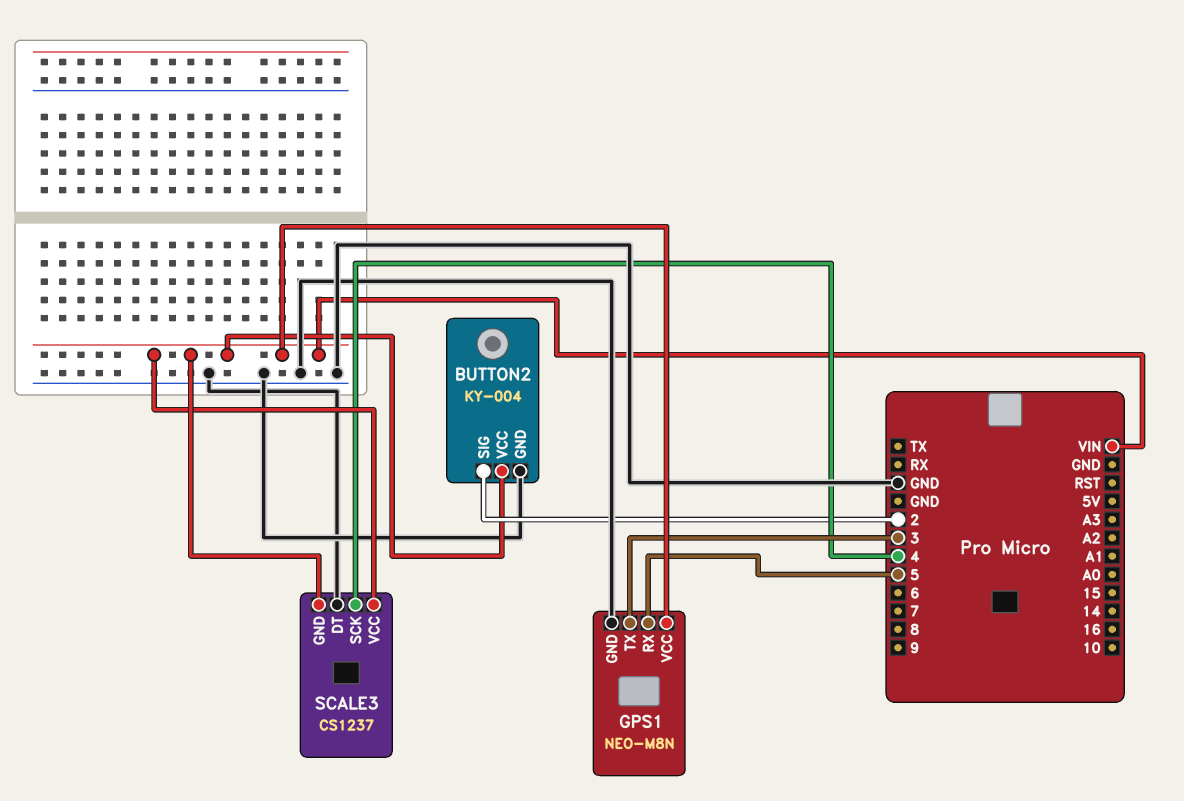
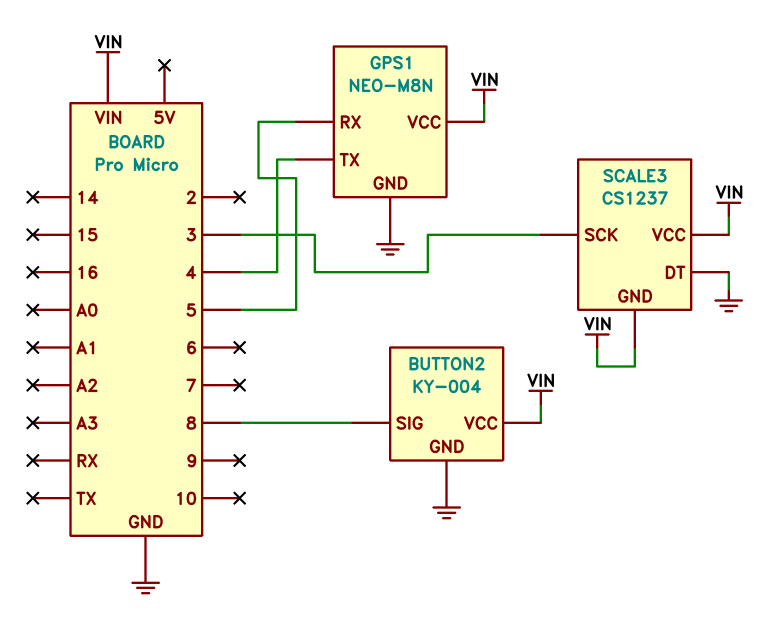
BUTTON2 pin SIG: 2 -> 8
GPS1 pin TX: 3 -> 4
SCALE3 pin SCK: 4 -> 3

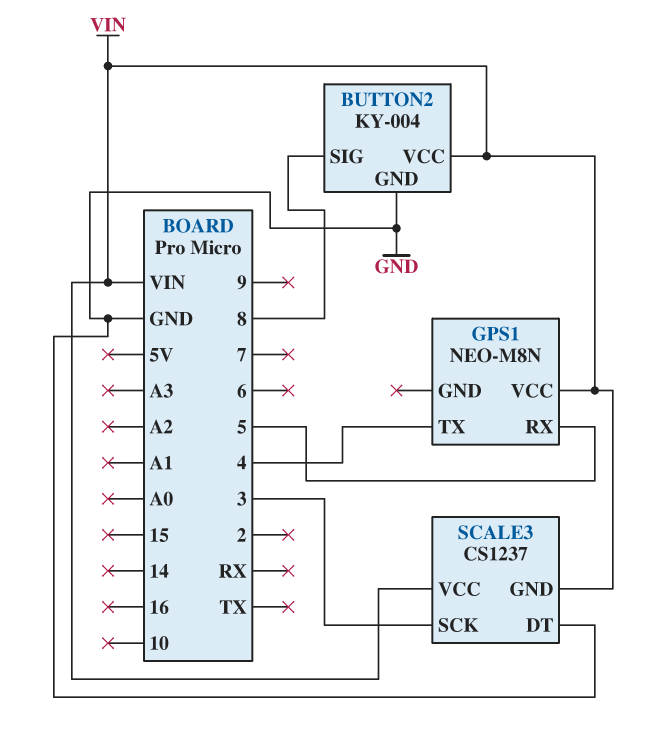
GPS1 pin GND: GND -> none

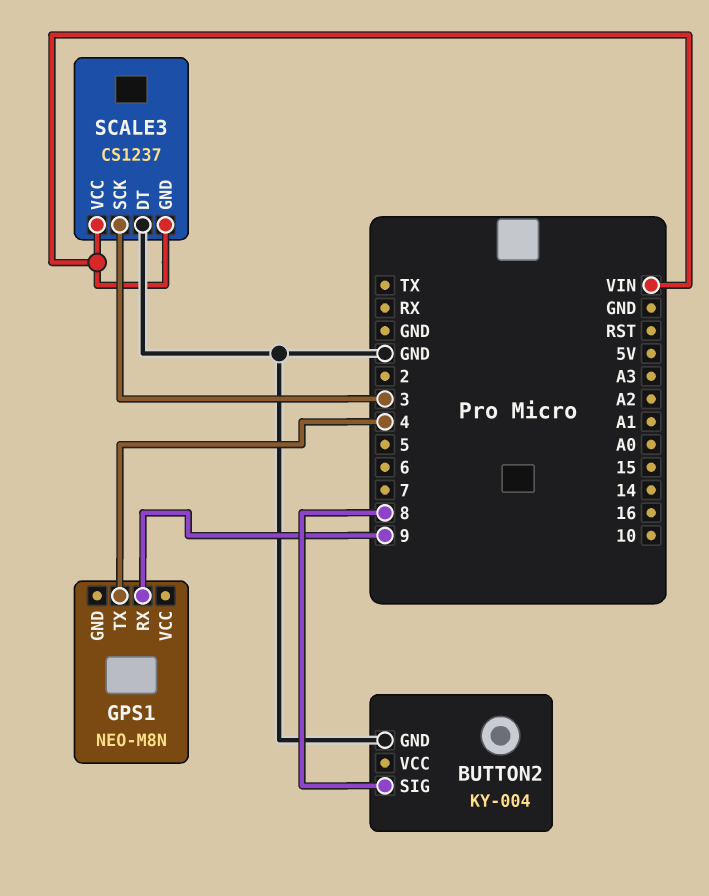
BUTTON2 pin VCC: VIN -> none
GPS1 pin RX: 5 -> 9
GPS1 pin VCC: VIN -> none

